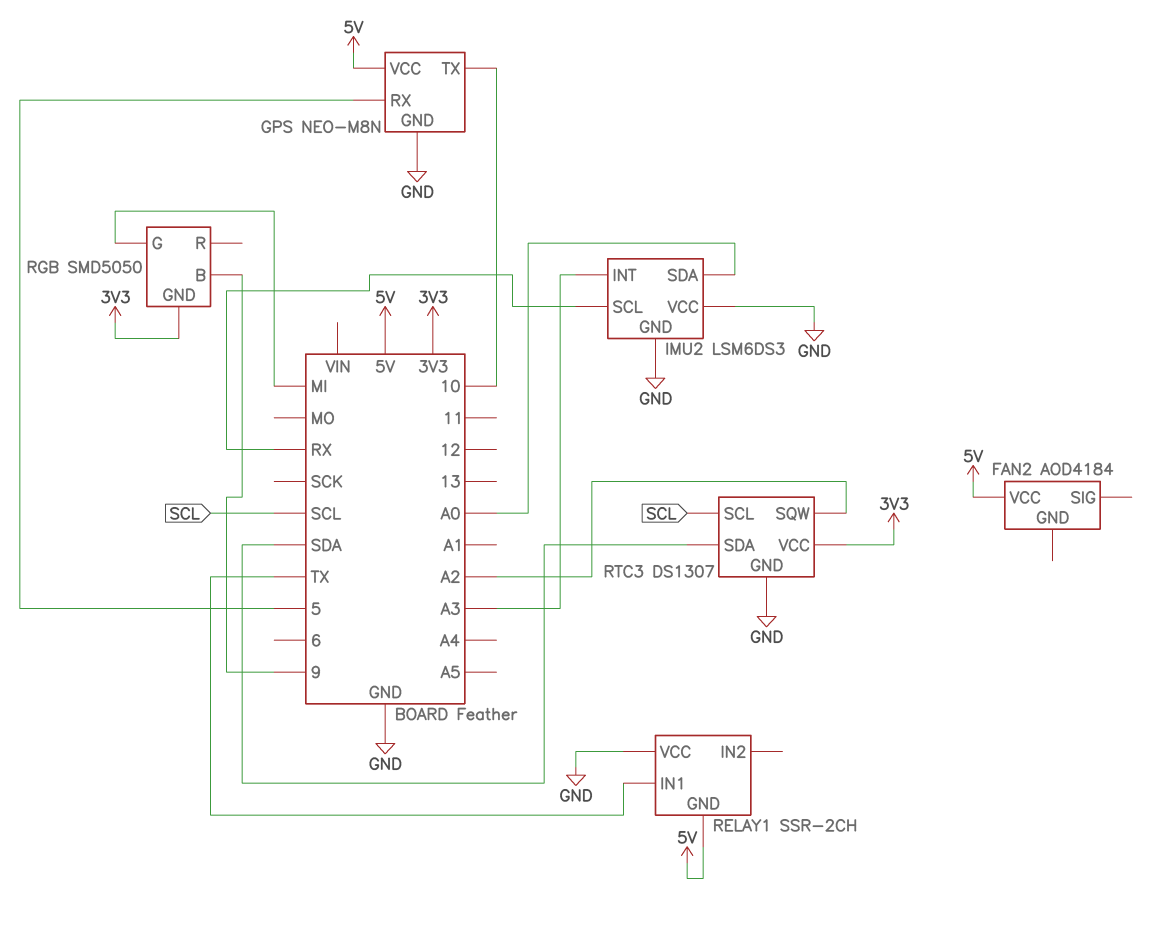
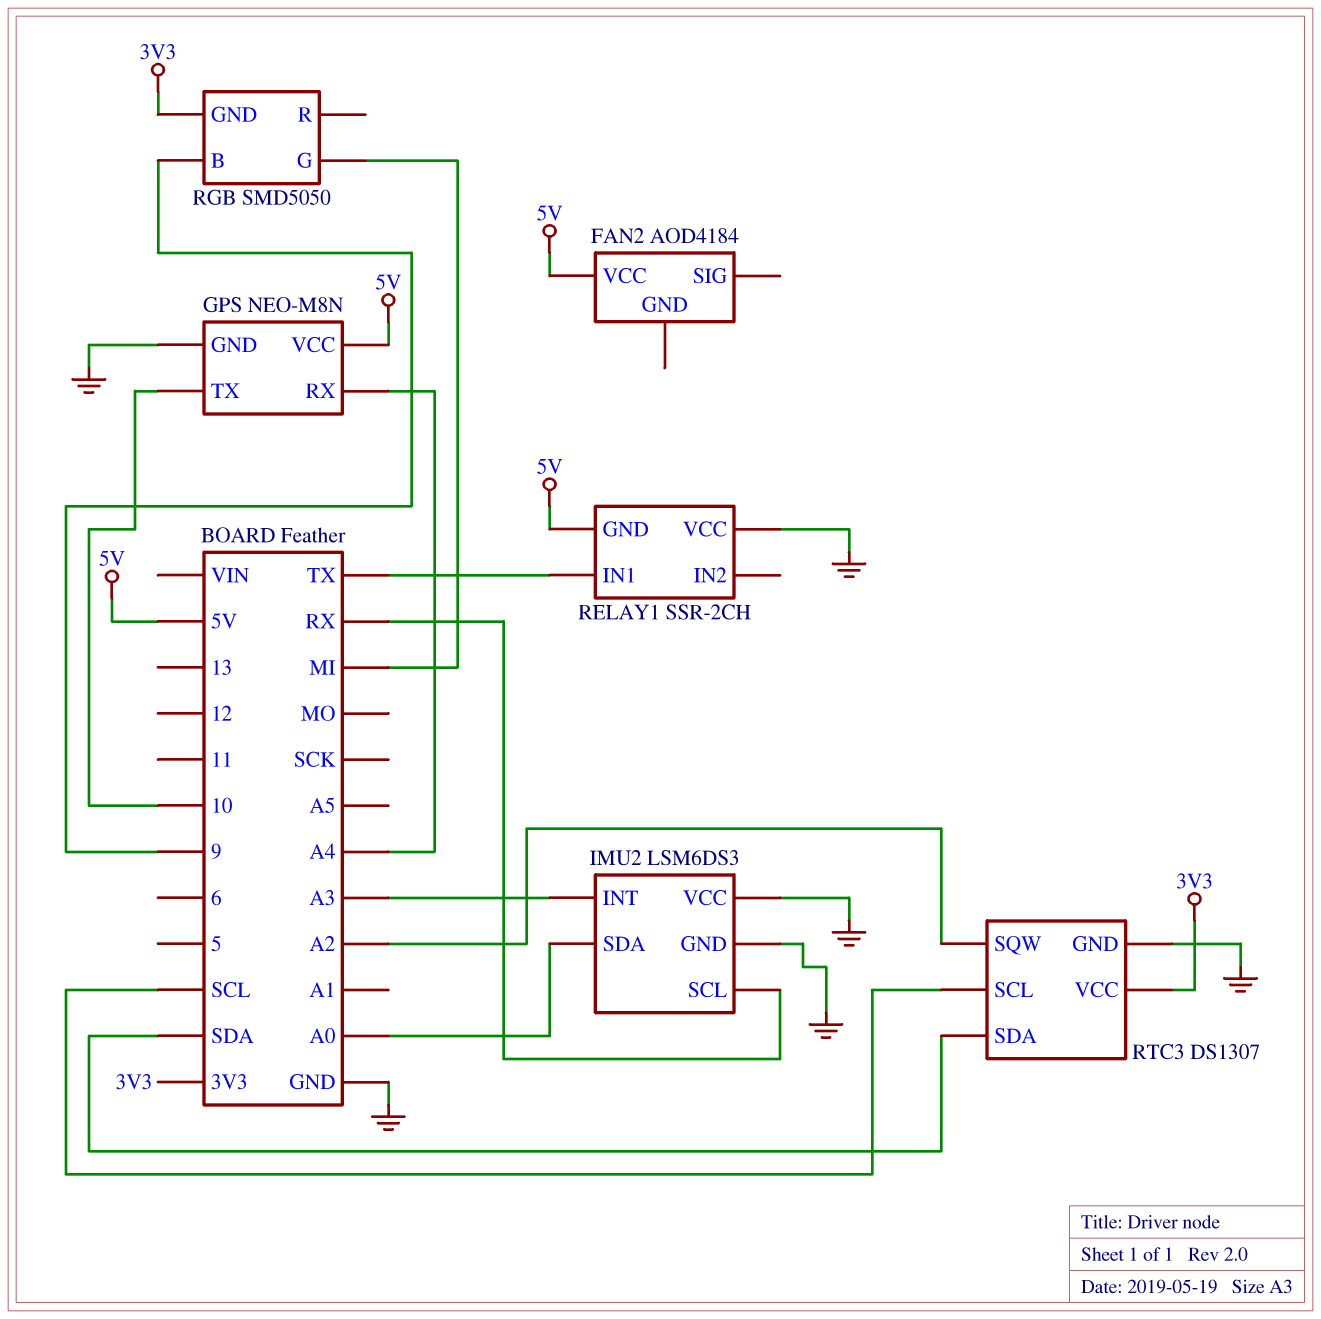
GPS pin RX: 5 -> A4

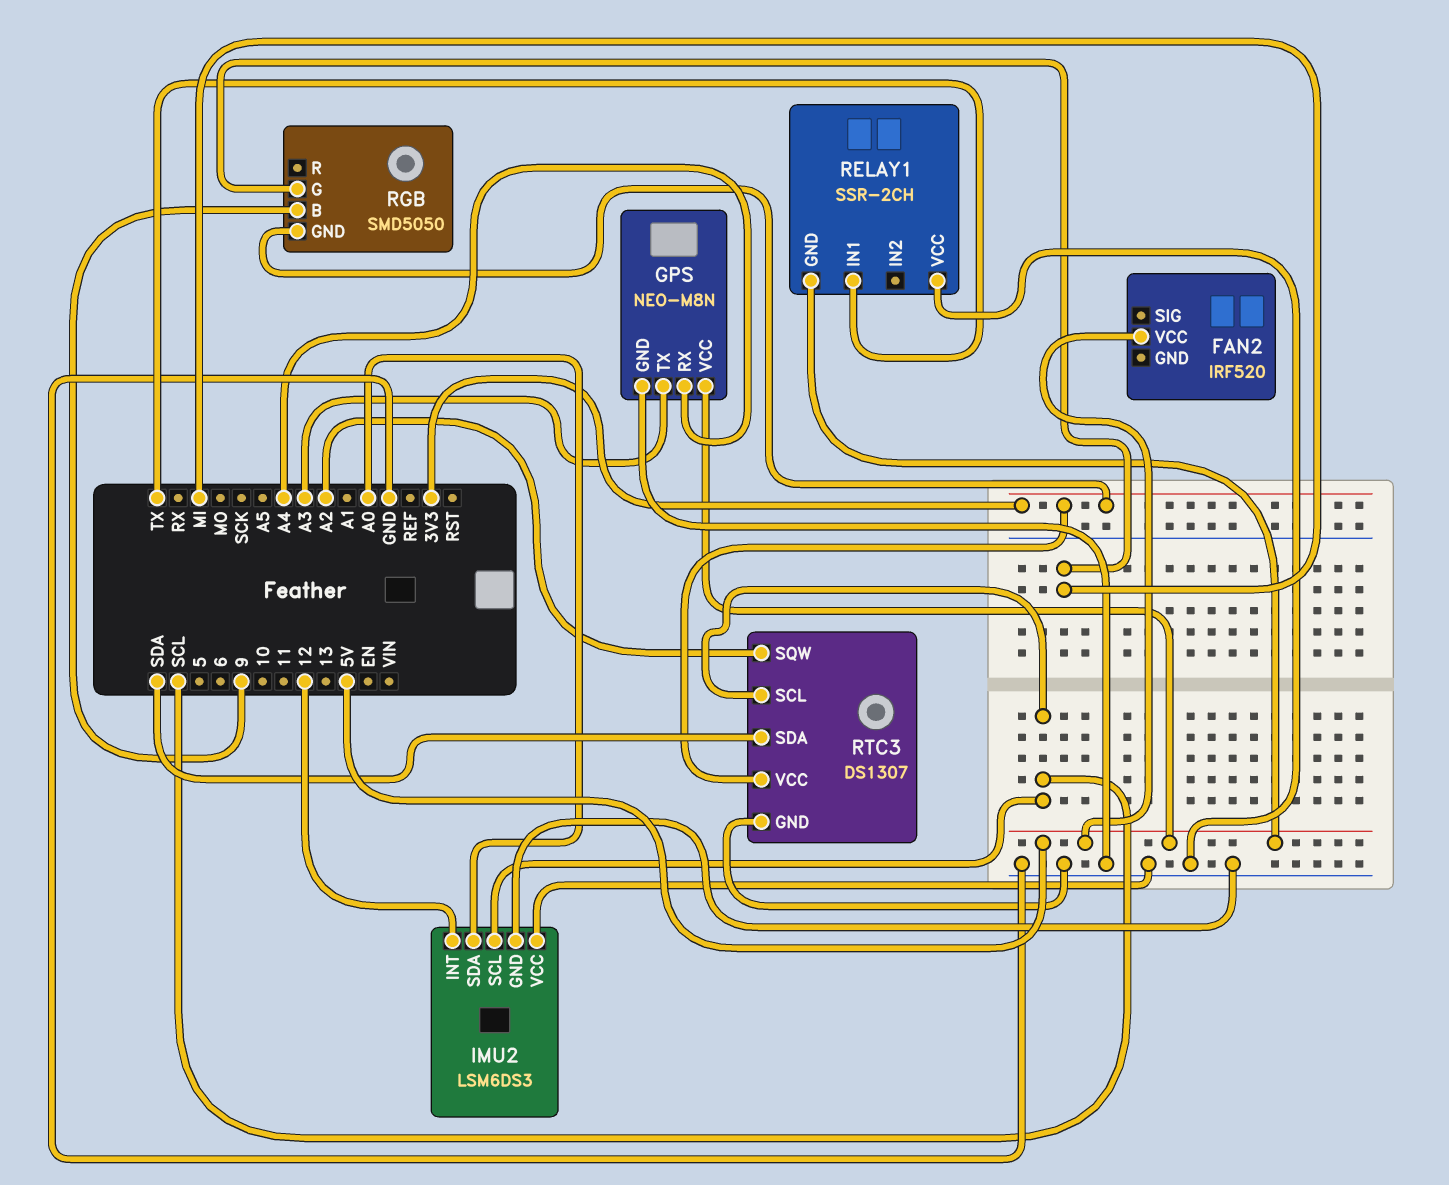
FAN2: AOD4184 -> IRF520
GPS pin TX: 10 -> A3
IMU2 pin INT: A3 -> 12
IMU2 pin SCL: RX -> SCL

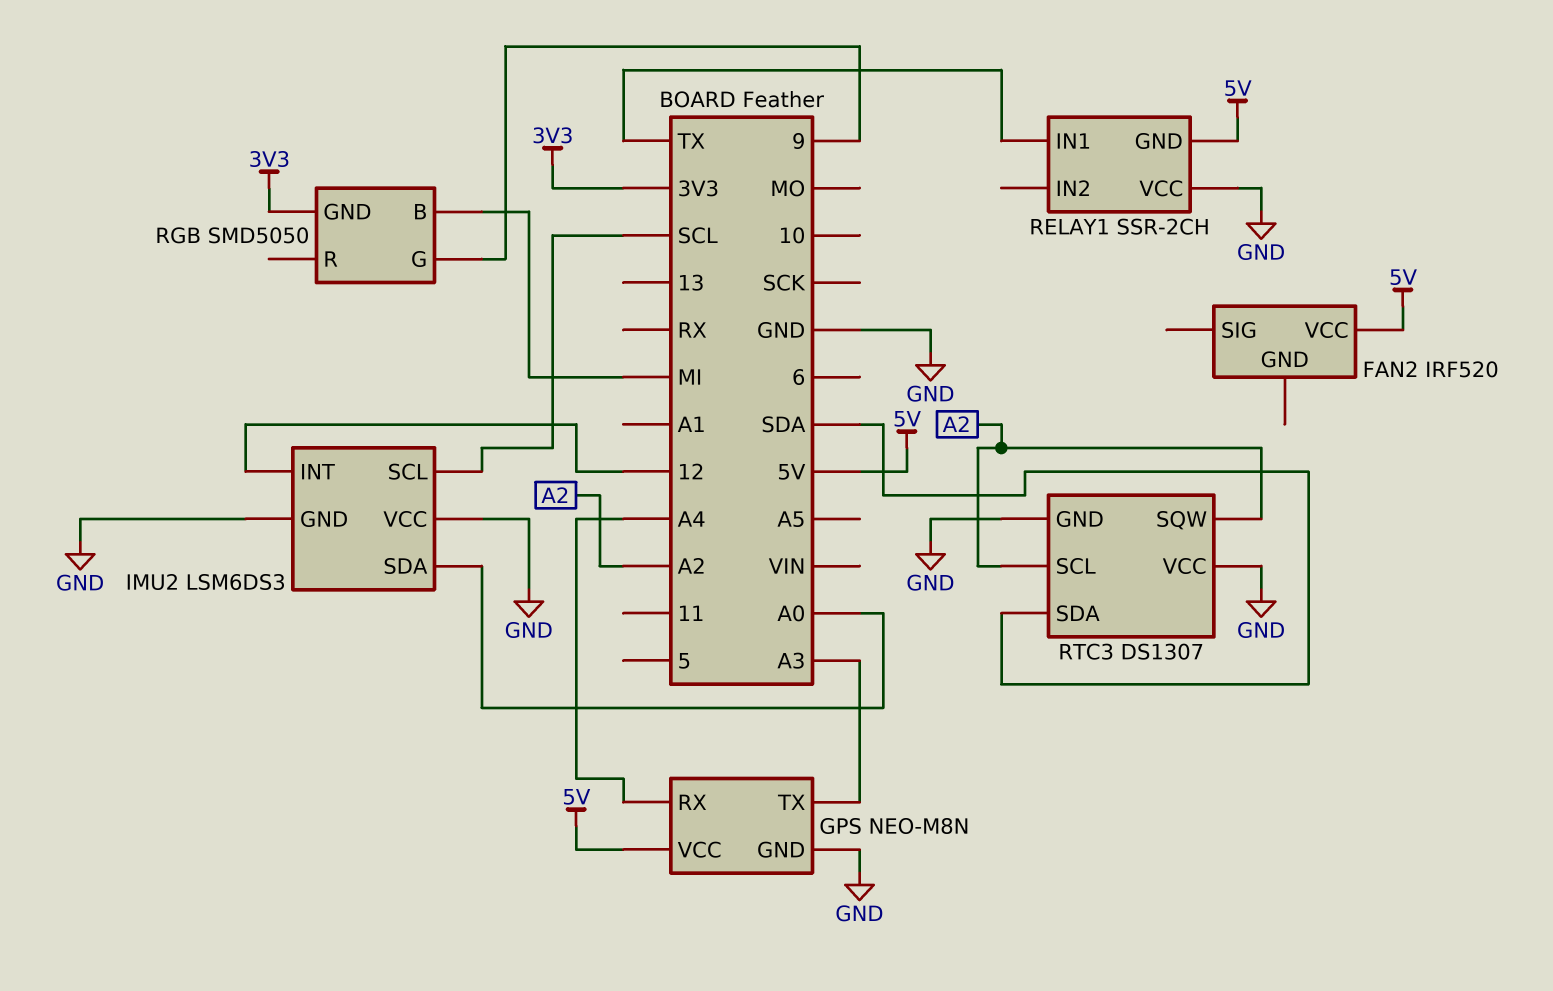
RGB pin B: 9 -> MI
RGB pin G: MI -> 9
RTC3 pin SCL: SCL -> A2
RTC3 pin VCC: 3V3 -> GND

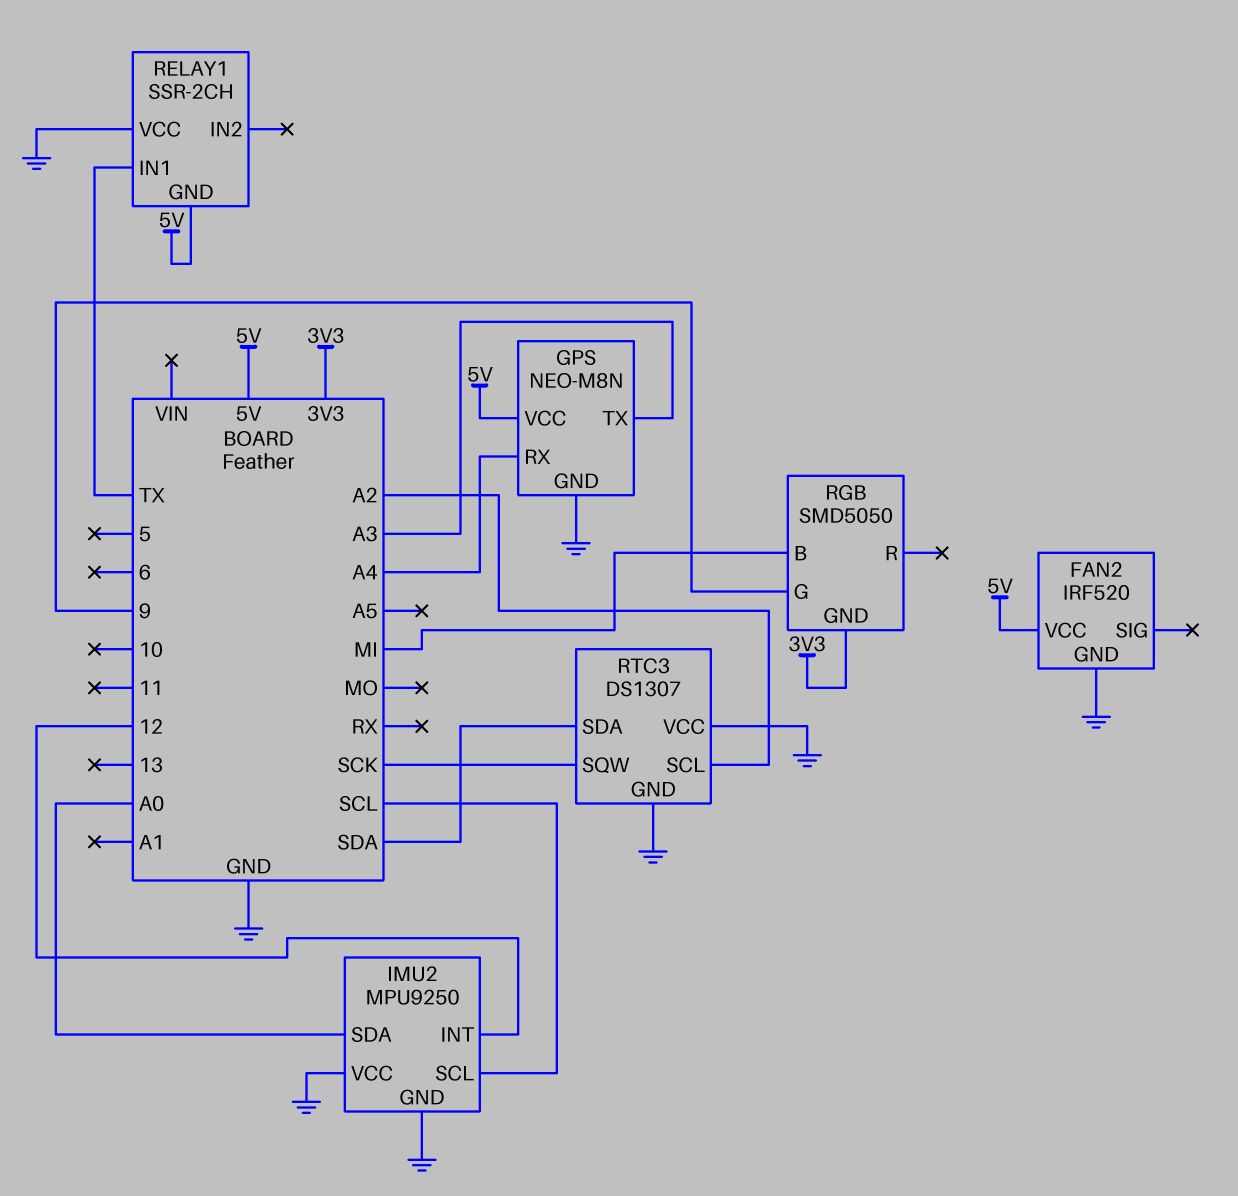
FAN2 pin GND: none -> GND
IMU2: LSM6DS3 -> MPU9250
RTC3 pin SQW: A2 -> SCK

